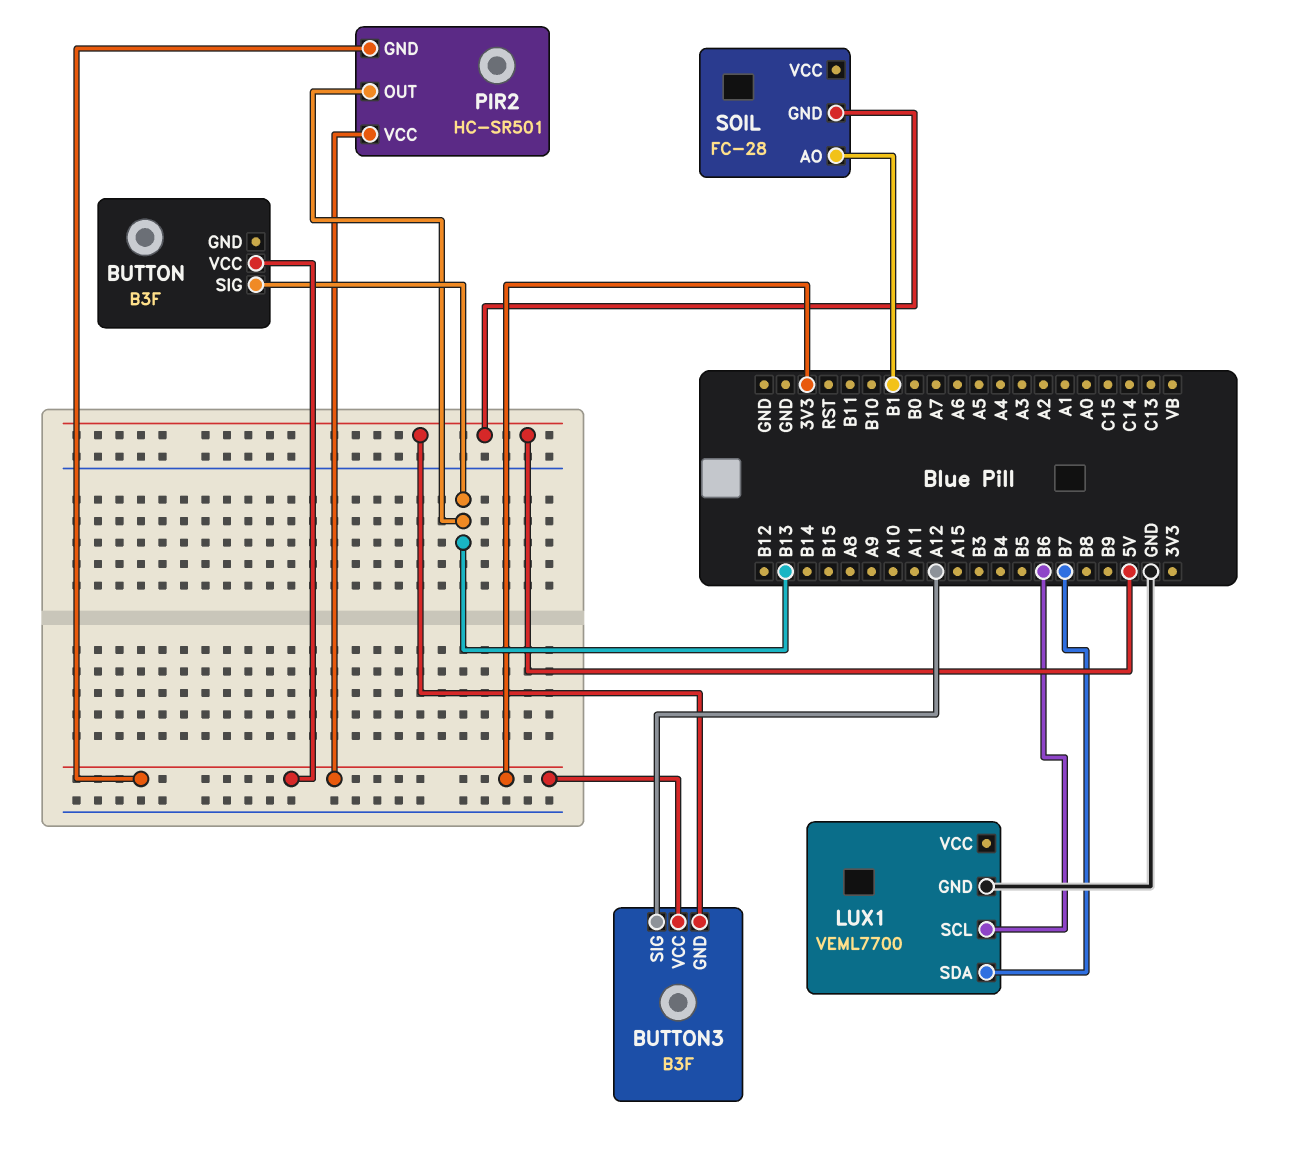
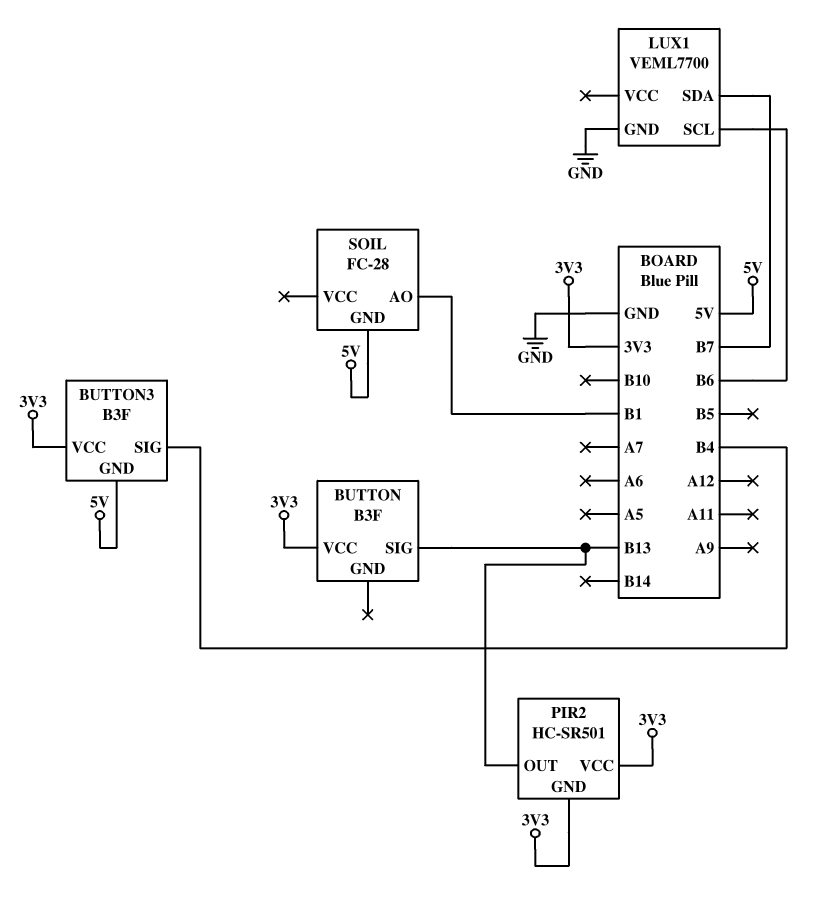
BUTTON3 pin SIG: A12 -> B4

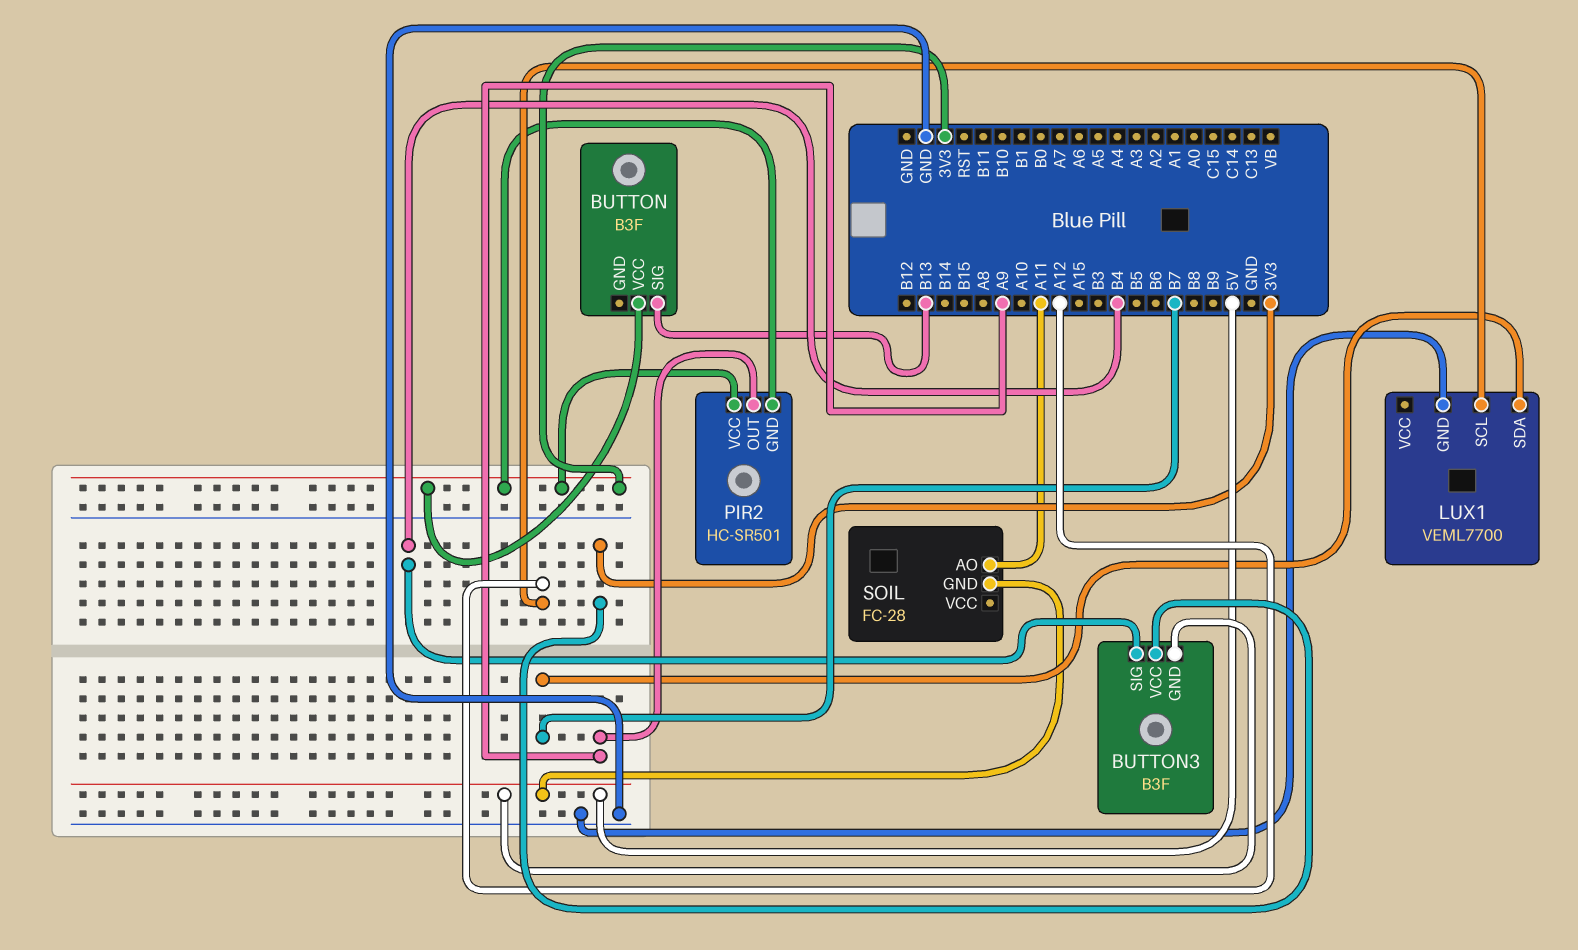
LUX1 pin SCL: B6 -> A12
PIR2 pin OUT: B13 -> A9
SOIL pin AO: B1 -> A11

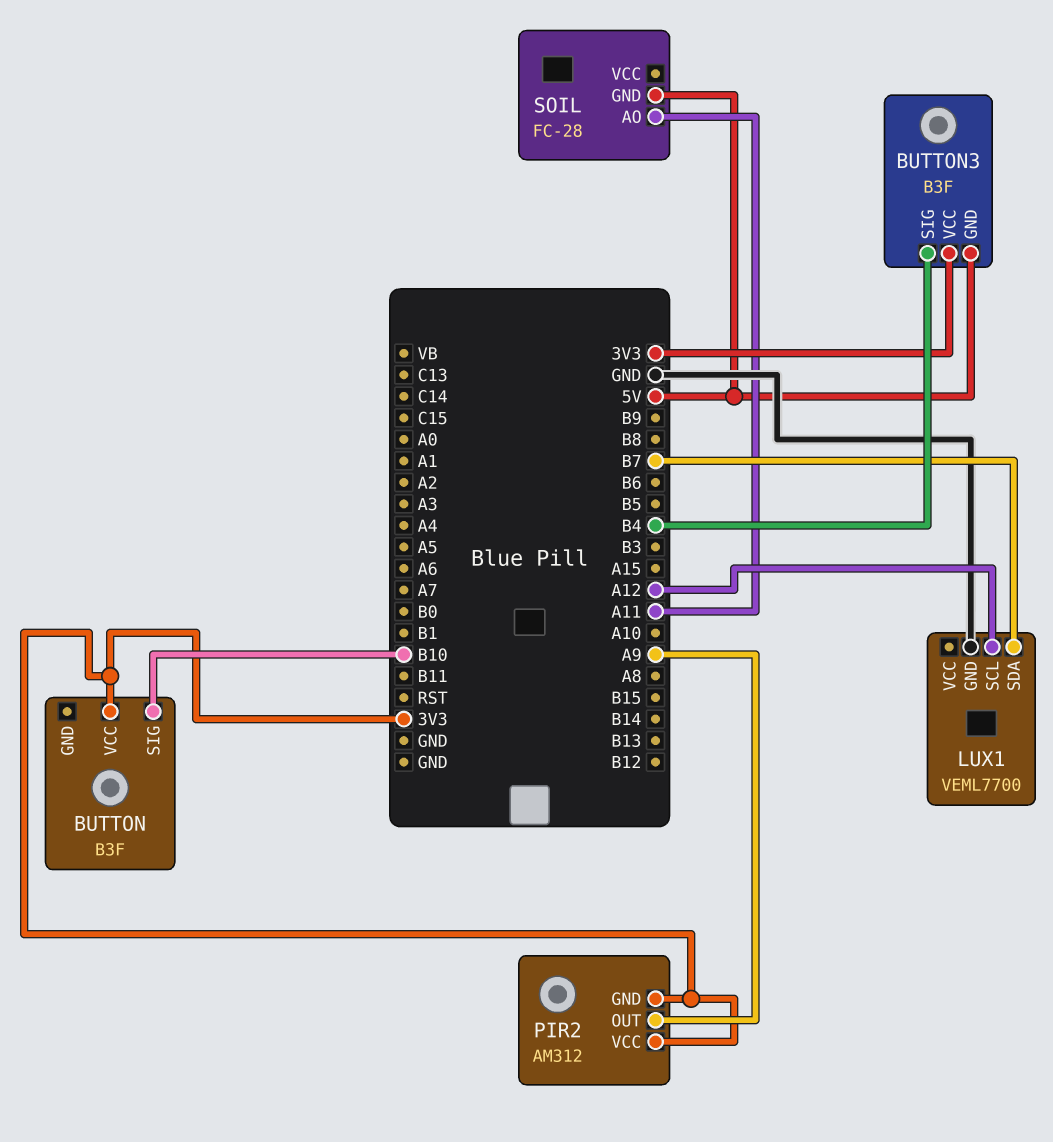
BUTTON pin SIG: B13 -> B10
PIR2: HC-SR501 -> AM312

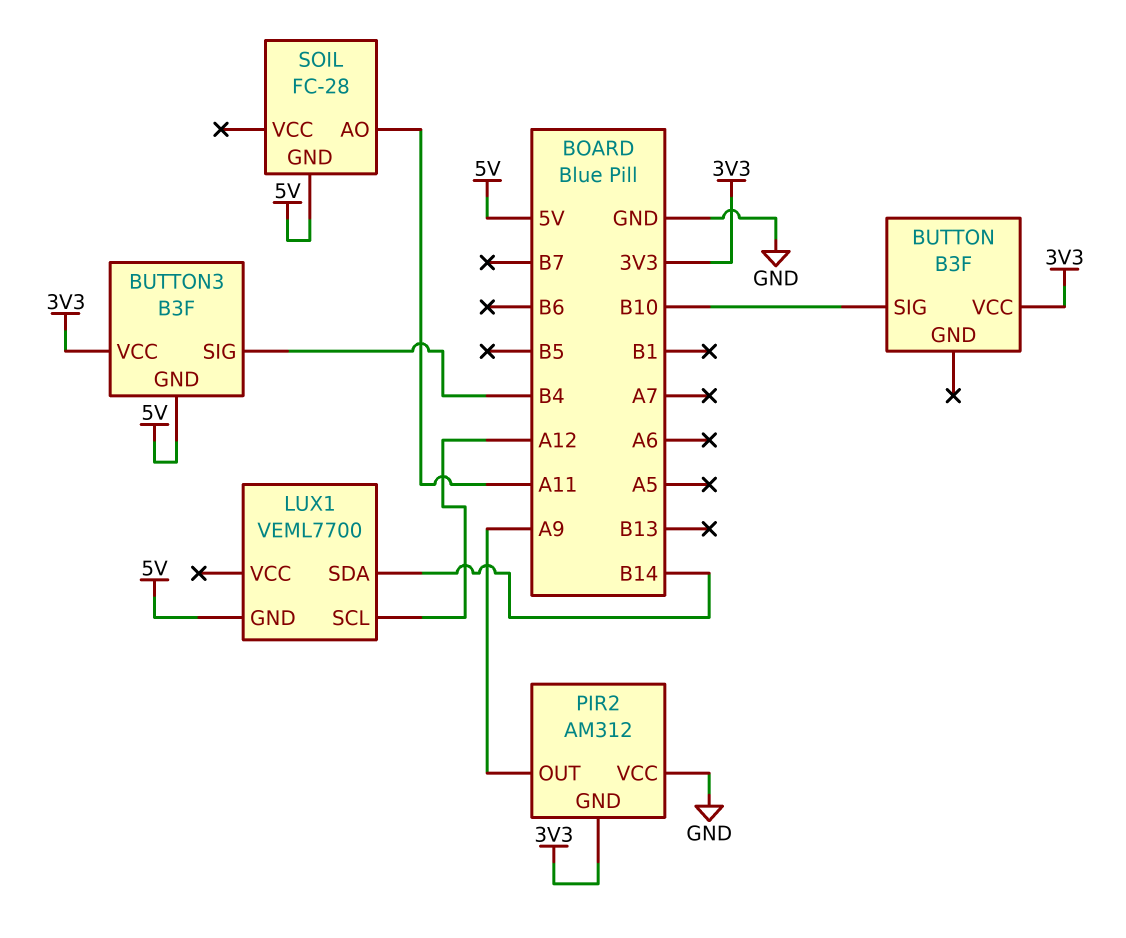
LUX1 pin GND: GND -> 5V
LUX1 pin SDA: B7 -> B14
PIR2 pin VCC: 3V3 -> GND

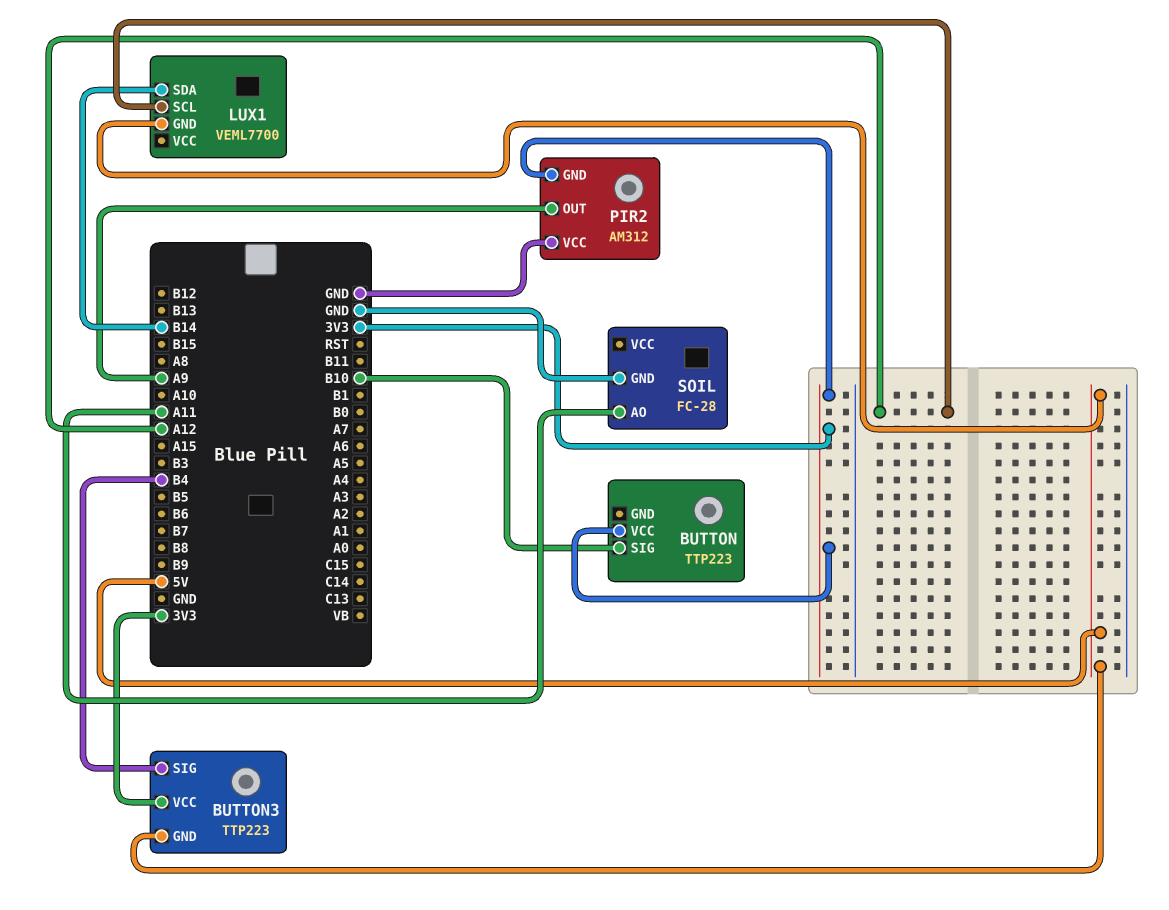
BUTTON: B3F -> TTP223
BUTTON3: B3F -> TTP223
SOIL pin GND: 5V -> GND

